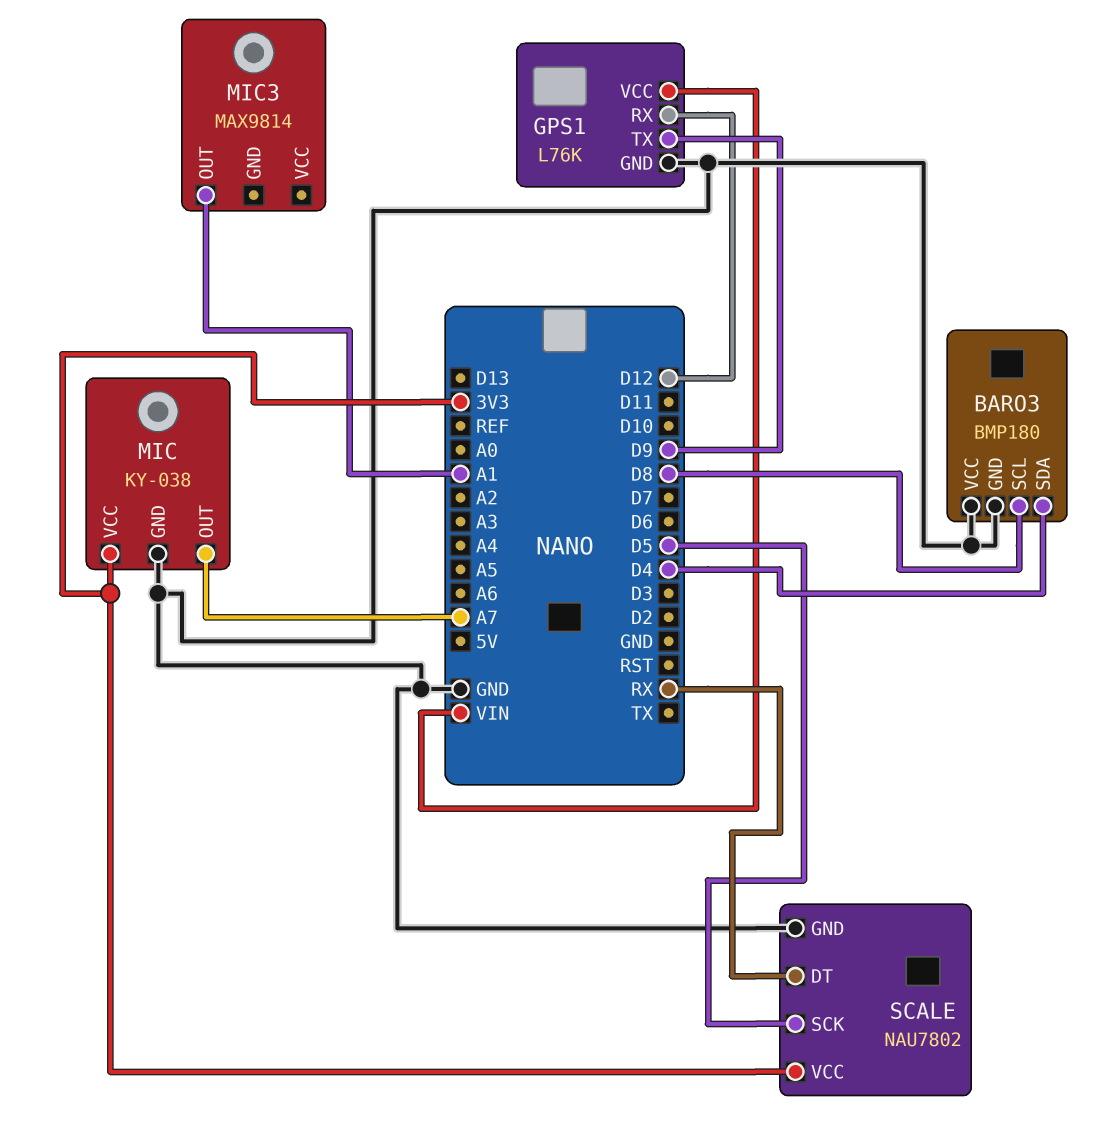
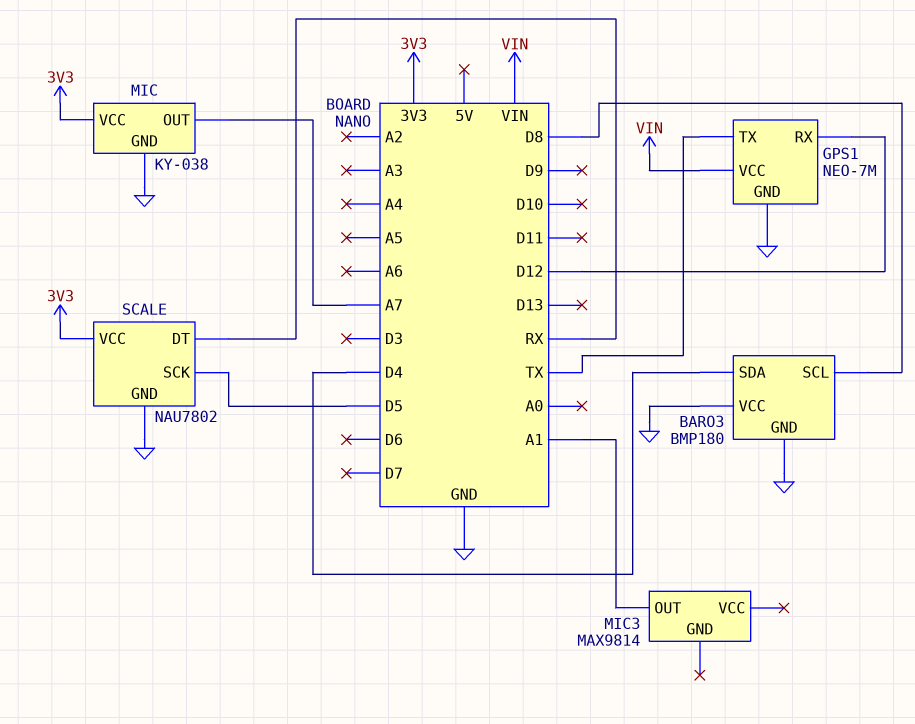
GPS1: L76K -> NEO-7M
GPS1 pin TX: D9 -> TX

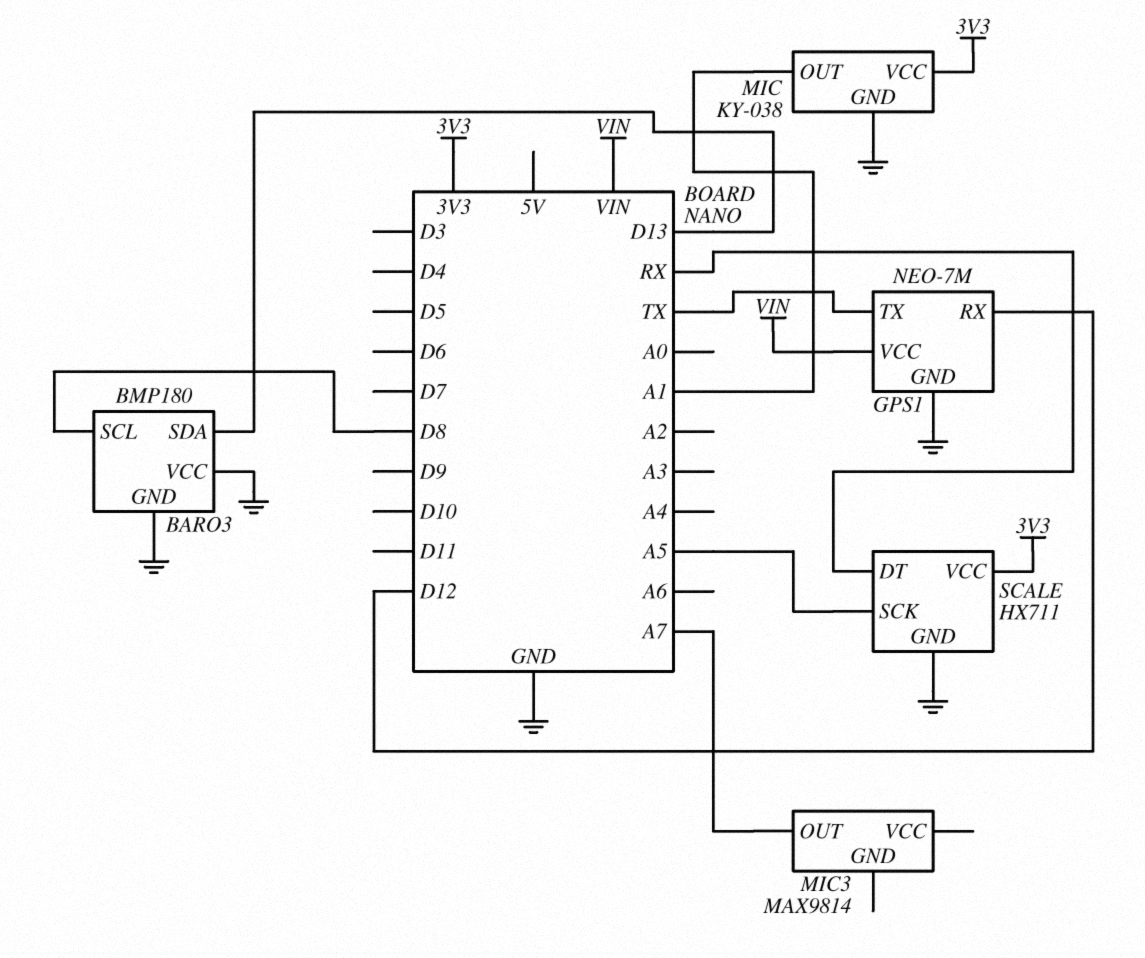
BARO3 pin SDA: D4 -> D13
MIC pin OUT: A7 -> A1
MIC3 pin OUT: A1 -> A7
SCALE: NAU7802 -> HX711
SCALE pin SCK: D5 -> A5

